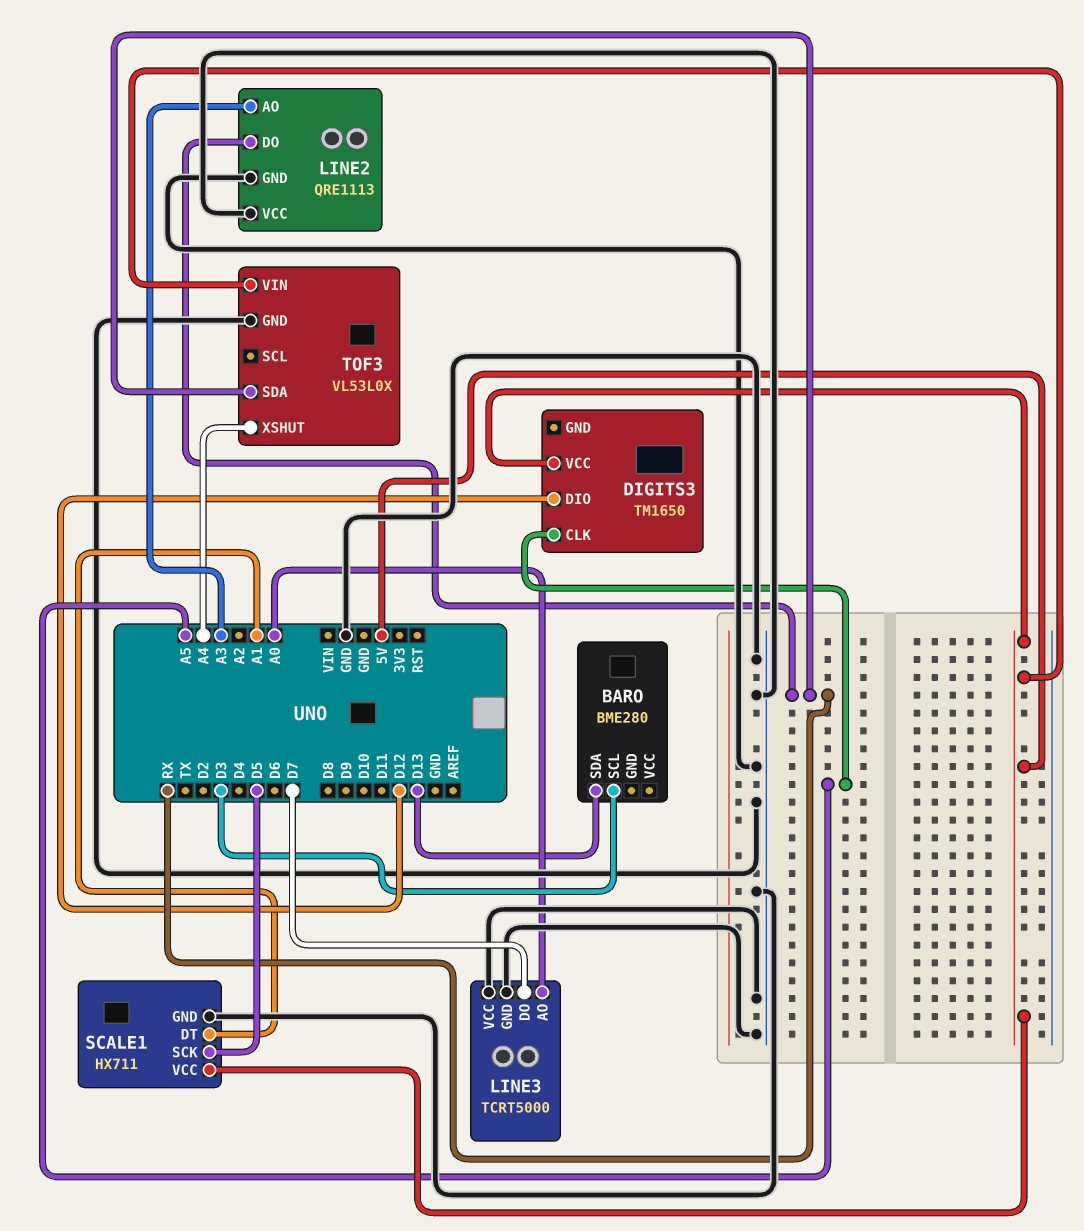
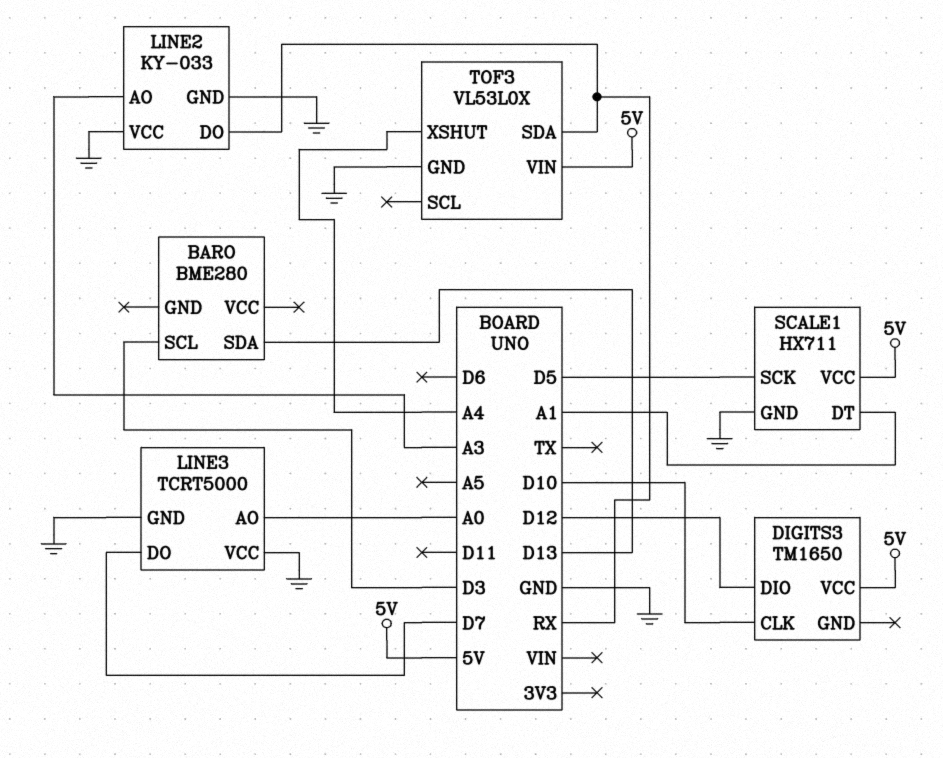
DIGITS3 pin CLK: A5 -> D10
LINE2: QRE1113 -> KY-033

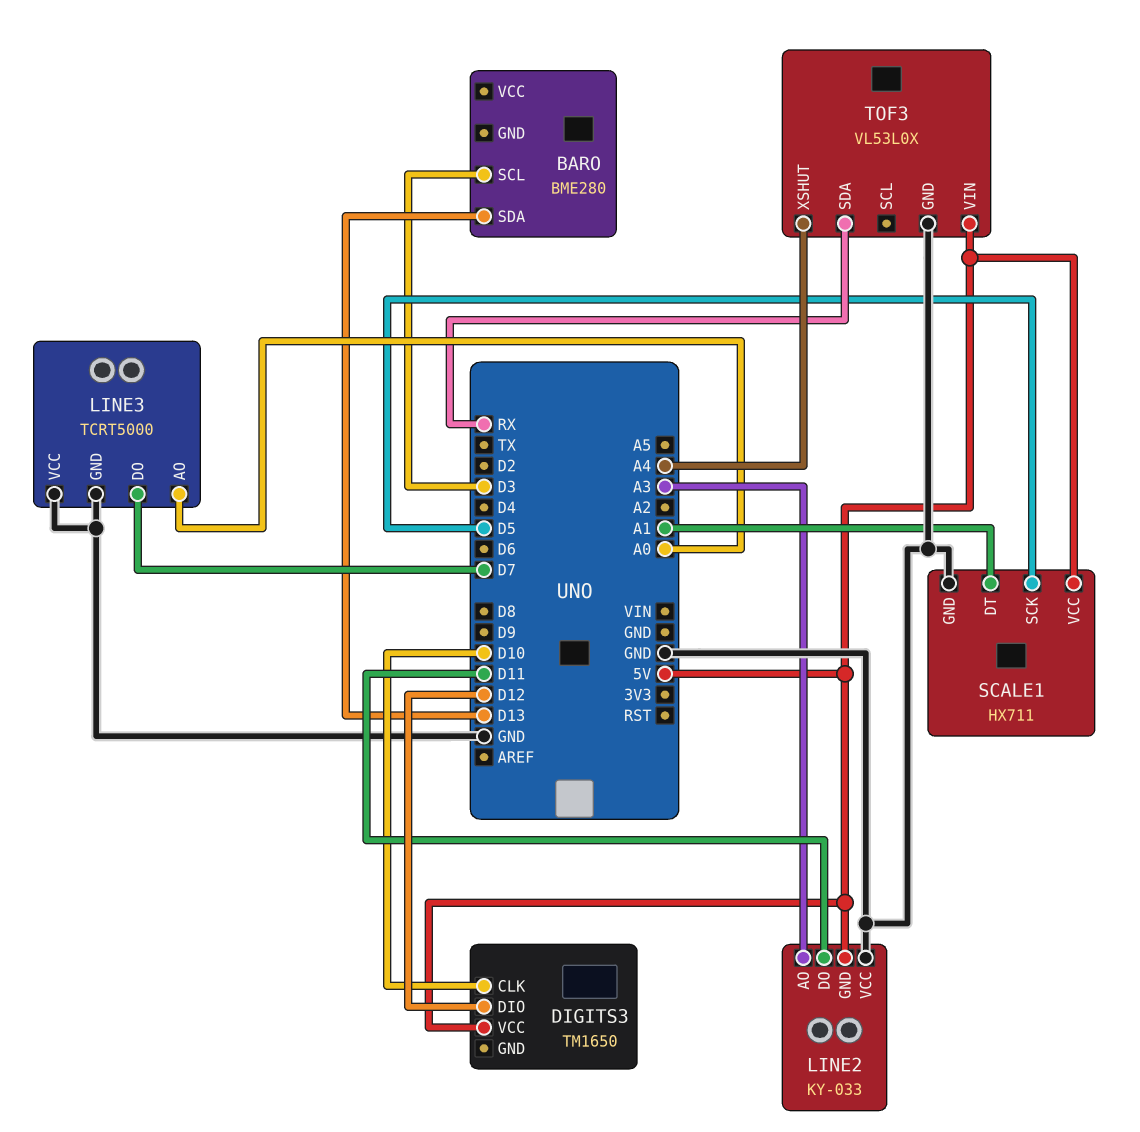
LINE2 pin DO: RX -> D11
LINE2 pin GND: GND -> 5V

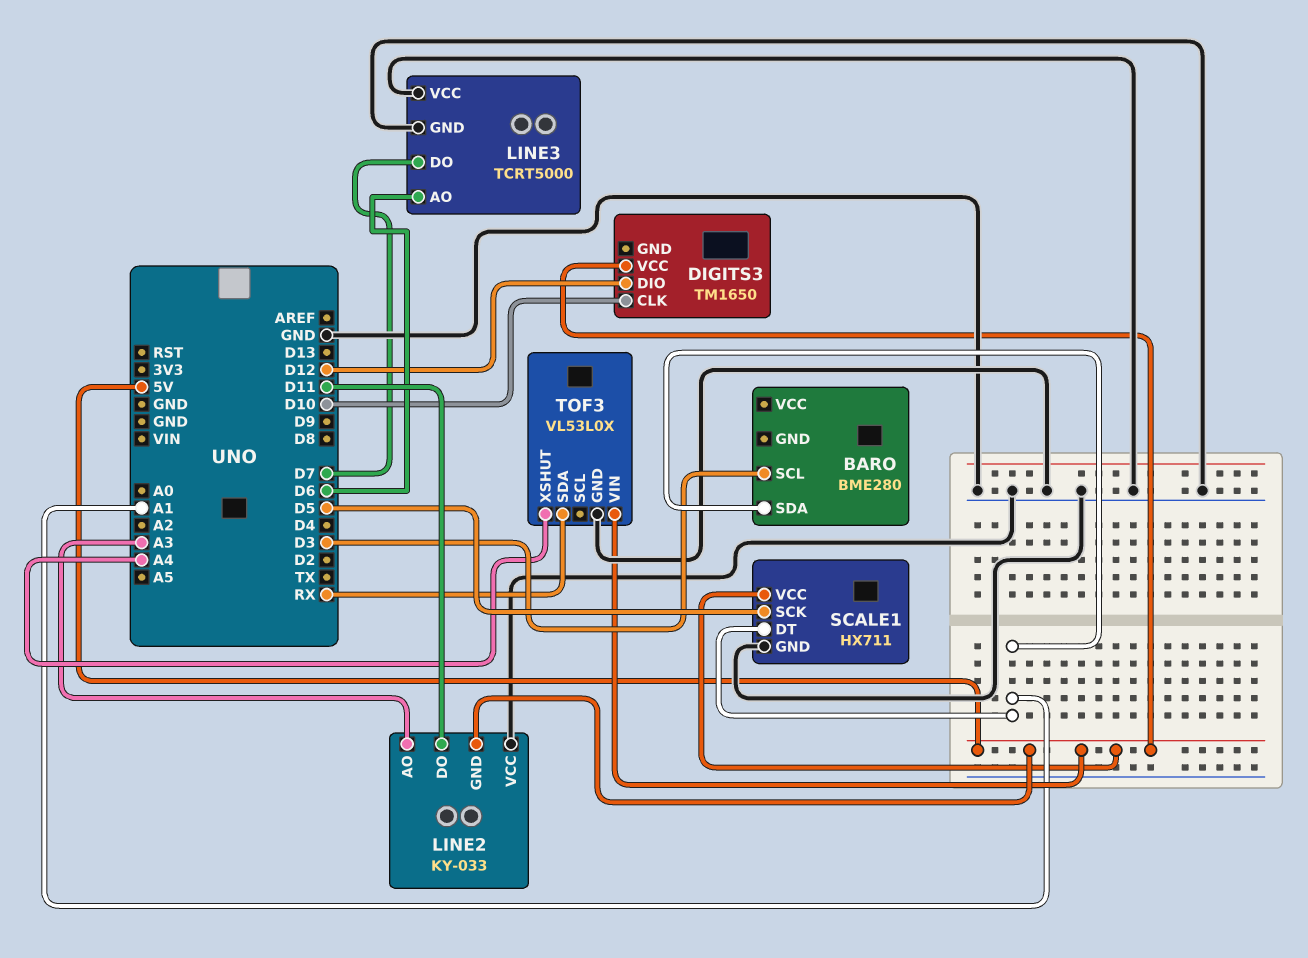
BARO pin SDA: D13 -> A1
LINE3 pin AO: A0 -> D6

